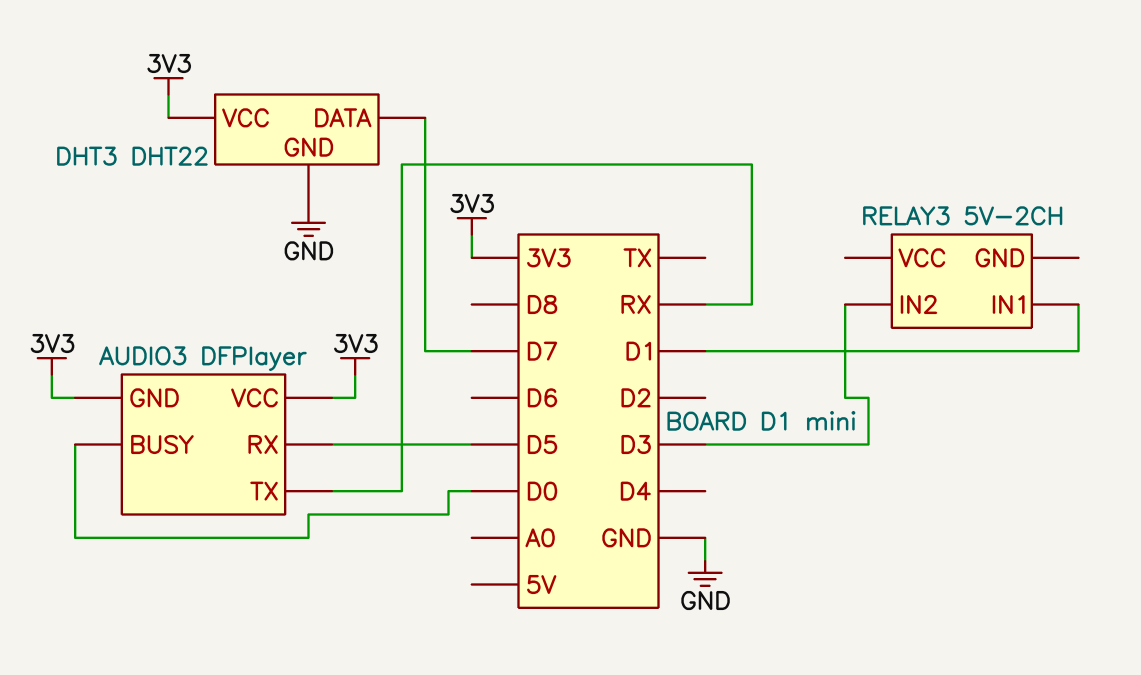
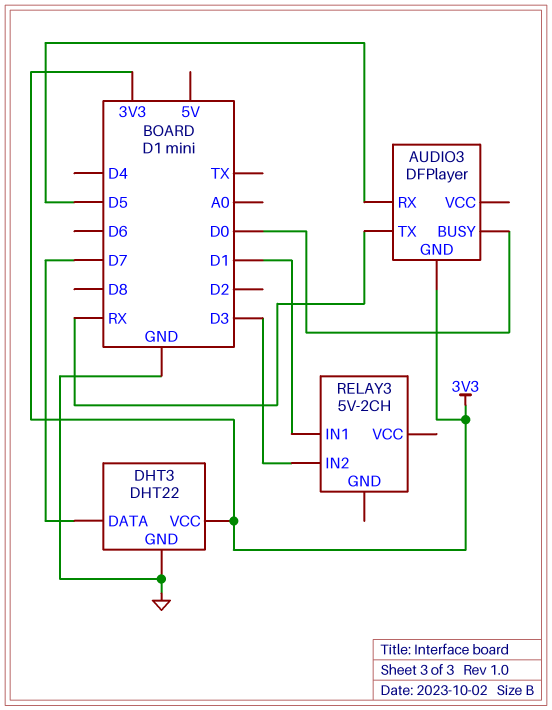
AUDIO3 pin VCC: 3V3 -> none

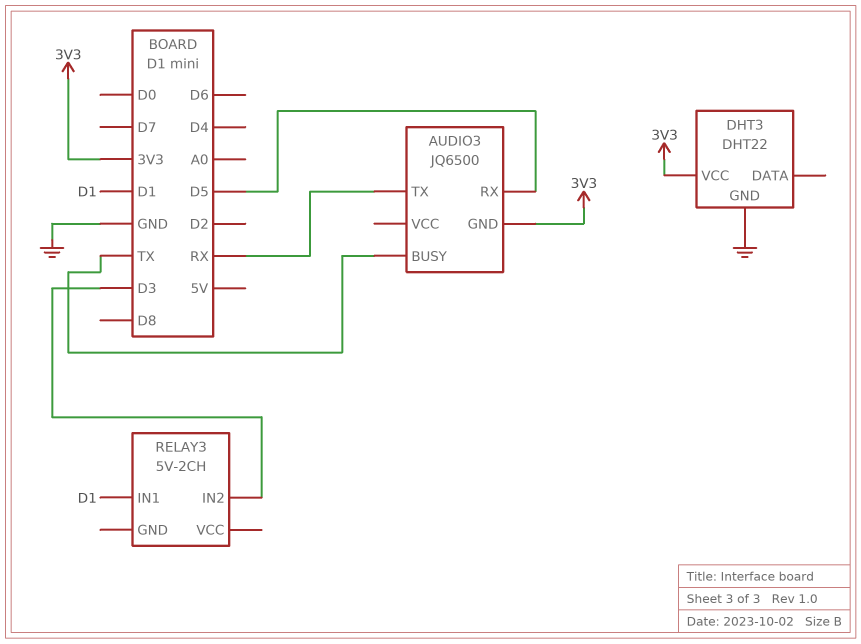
AUDIO3: DFPlayer -> JQ6500
AUDIO3 pin BUSY: D0 -> TX
DHT3 pin DATA: D7 -> none

